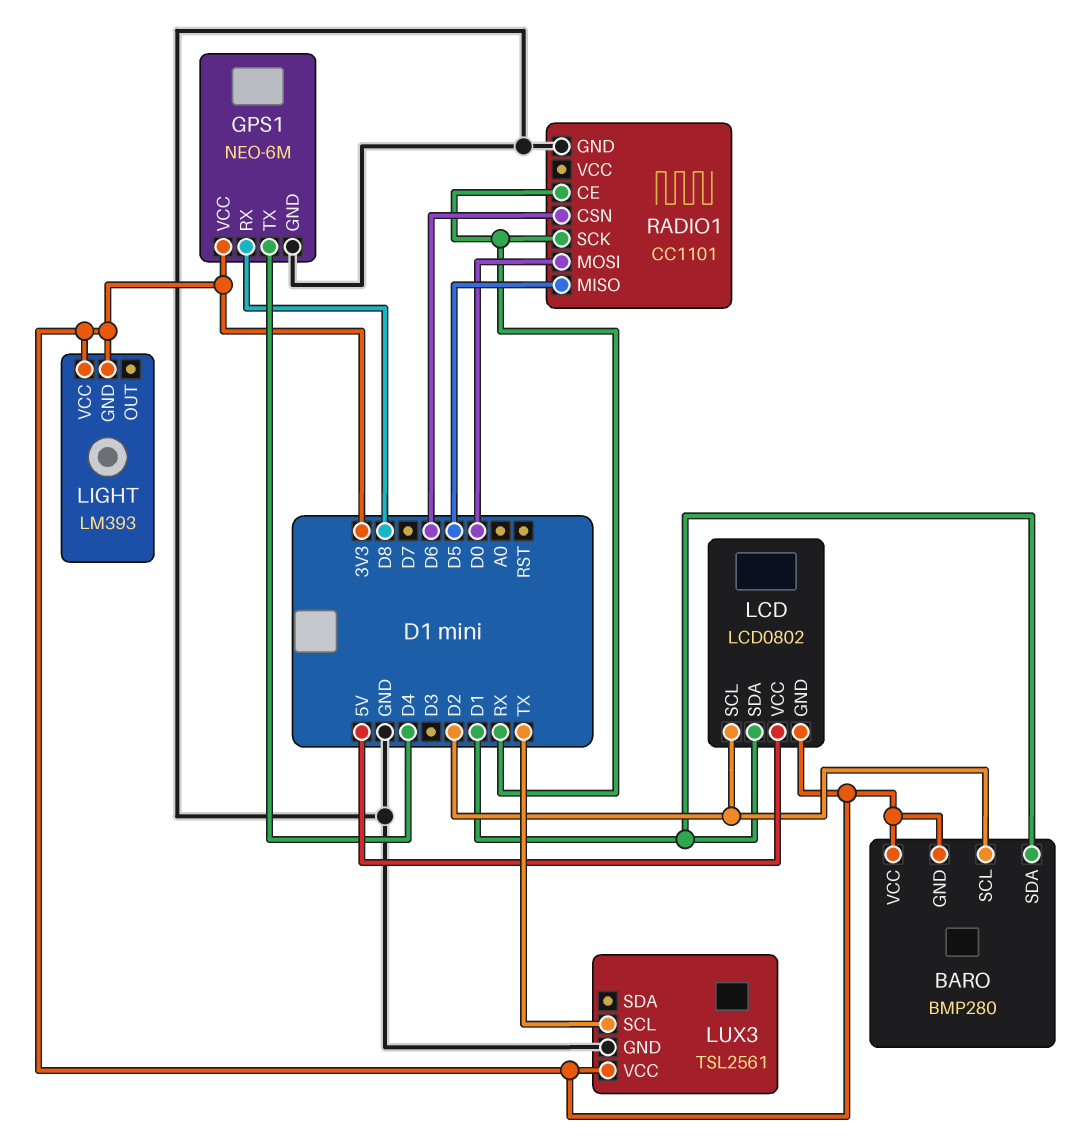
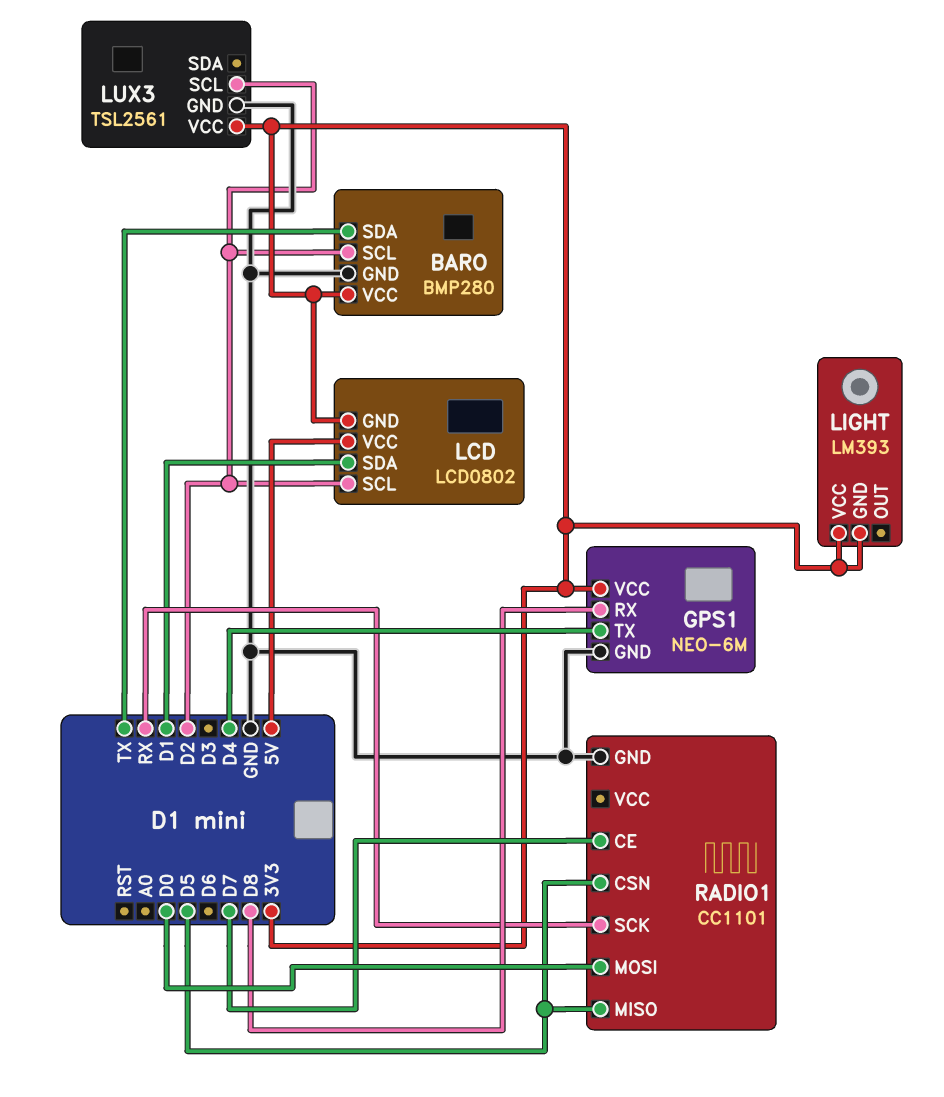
BARO pin GND: 3V3 -> GND
BARO pin SDA: D1 -> TX
LUX3 pin SCL: TX -> D2
RADIO1 pin CE: RX -> D7
RADIO1 pin CSN: D6 -> D5

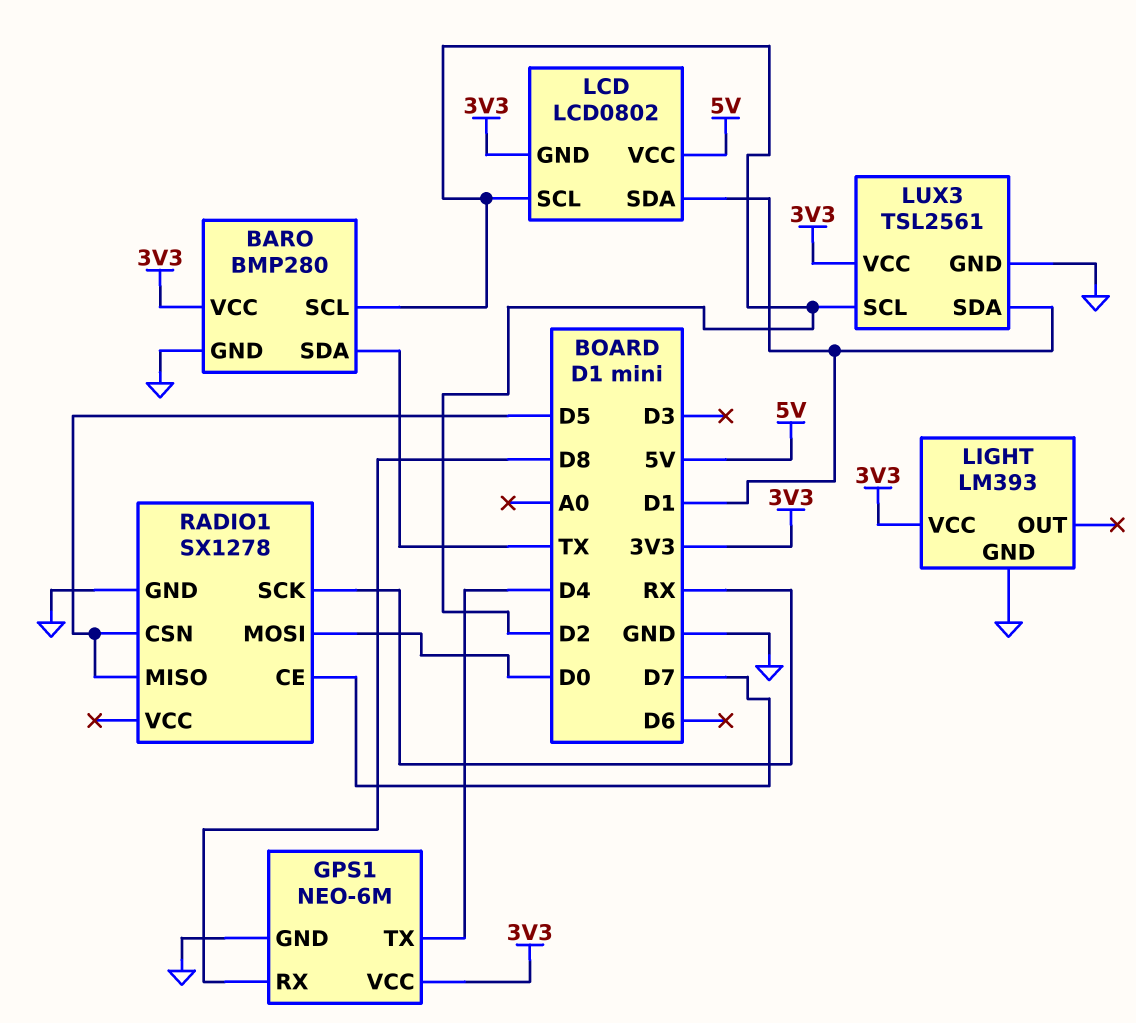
LIGHT pin GND: 3V3 -> GND
LUX3 pin SDA: none -> D1
RADIO1: CC1101 -> SX1278

